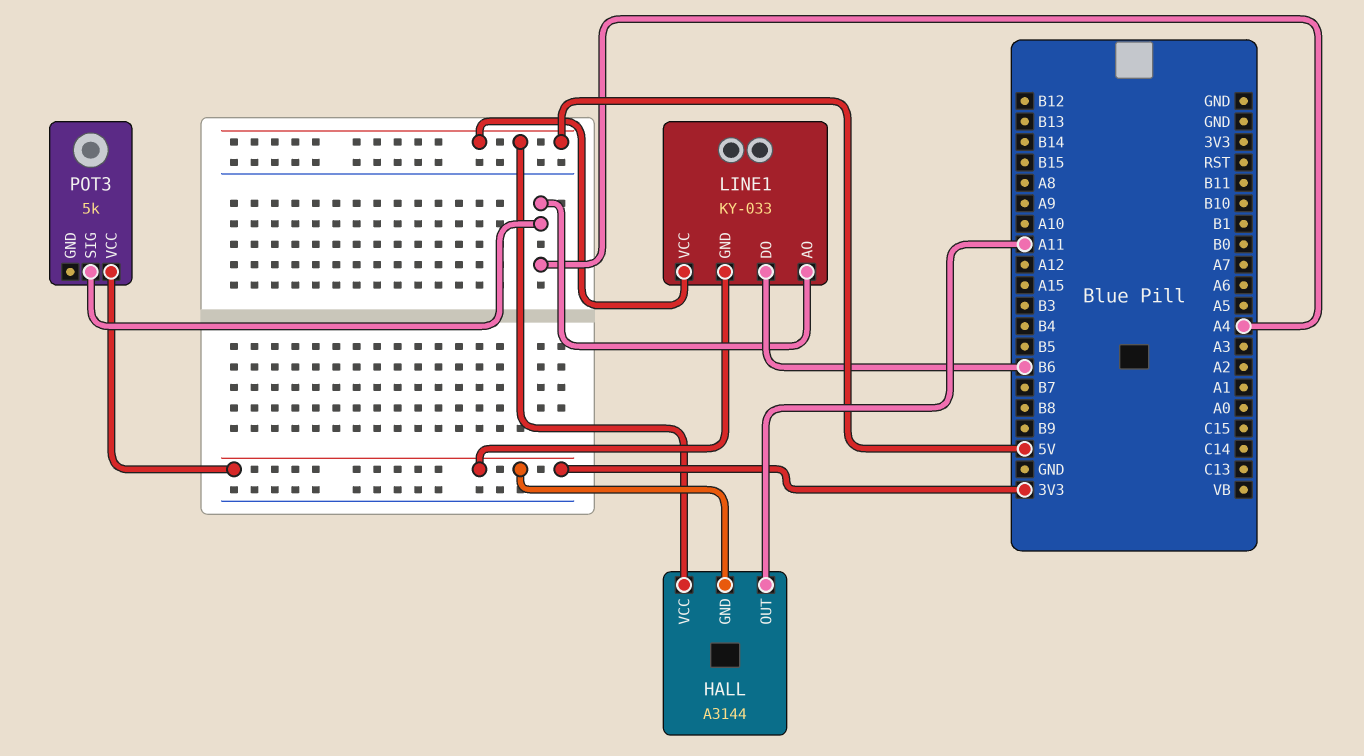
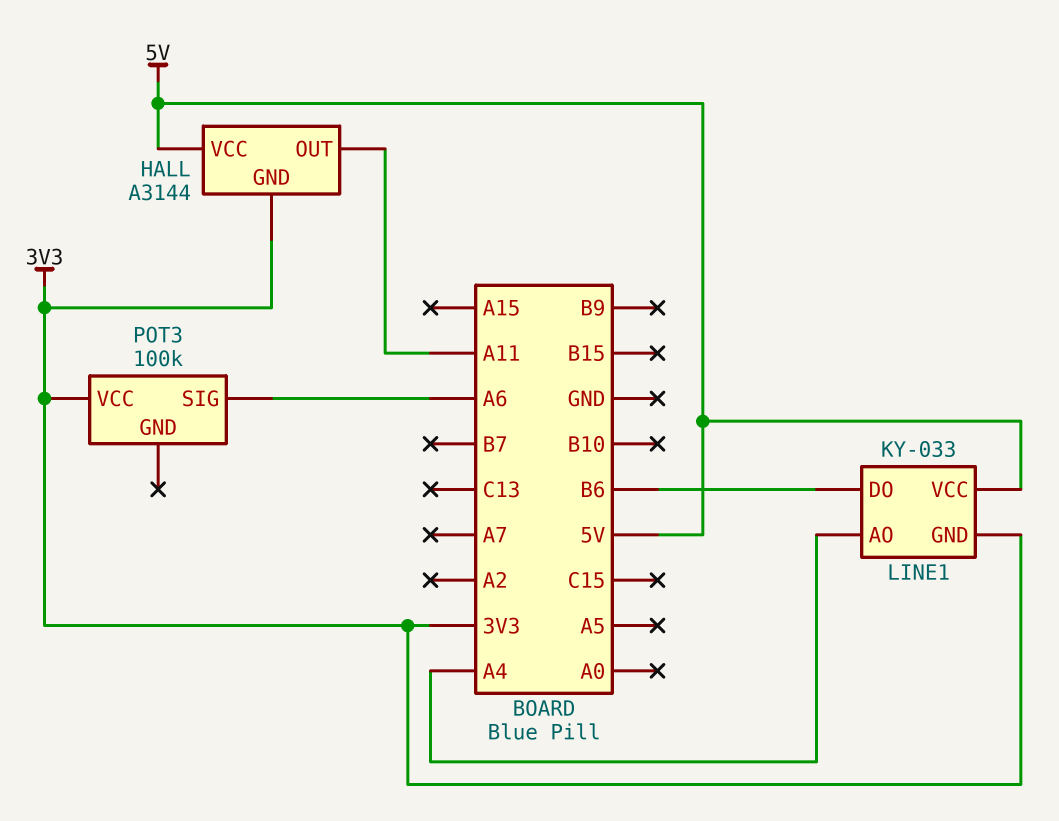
POT3: 5k -> 100k
POT3 pin SIG: A4 -> A6

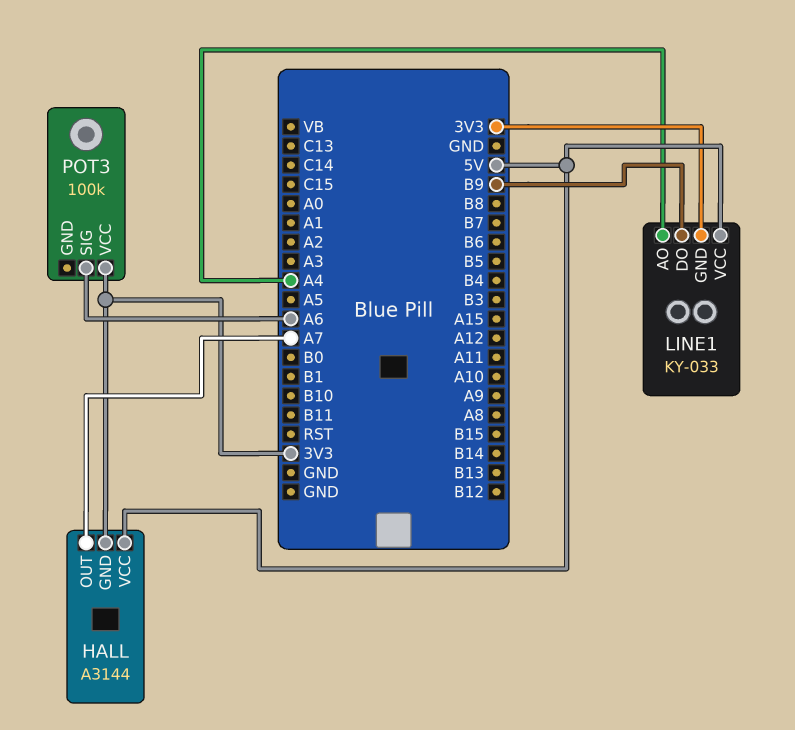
HALL pin OUT: A11 -> A7
LINE1 pin DO: B6 -> B9

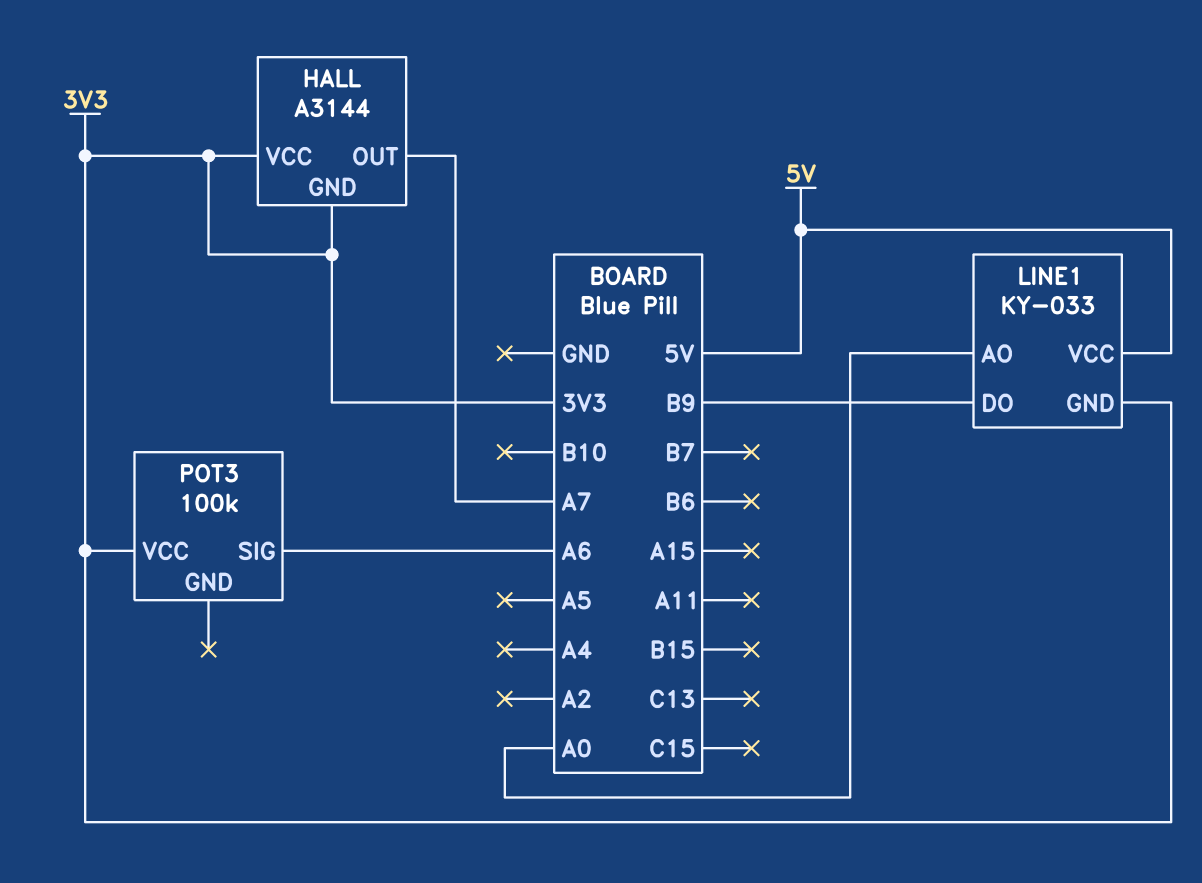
HALL pin VCC: 5V -> 3V3
LINE1 pin AO: A4 -> A0

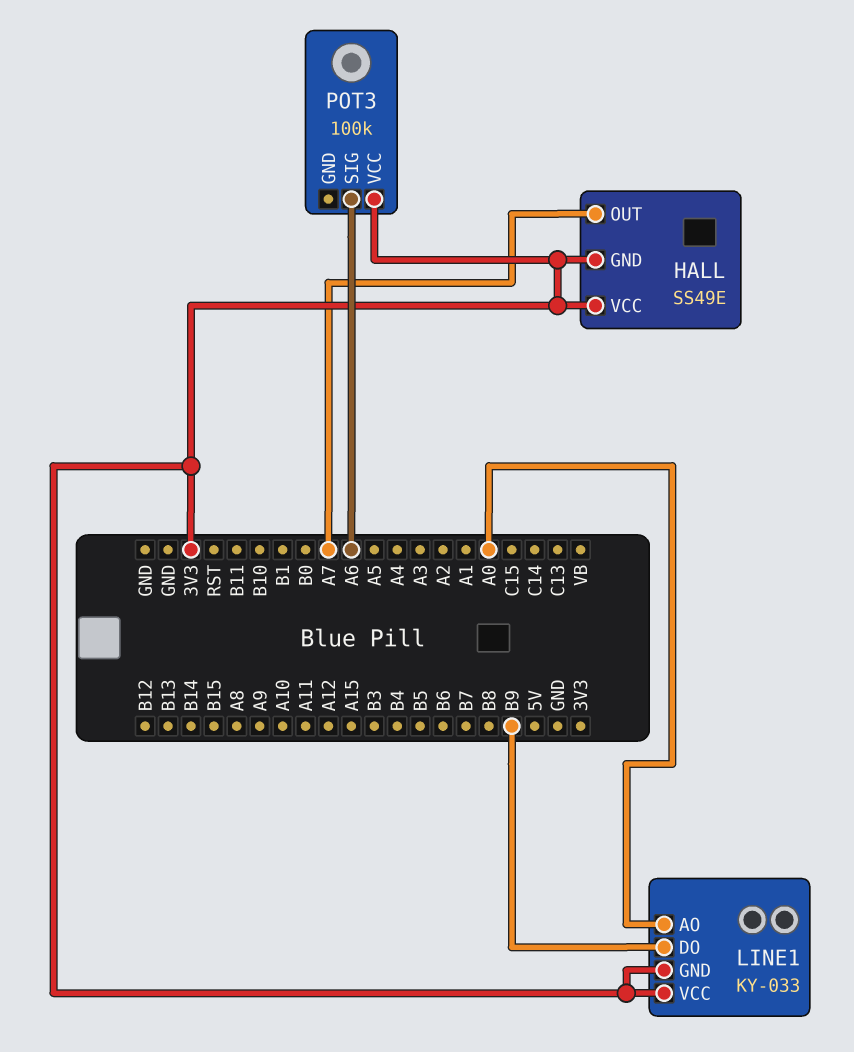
HALL: A3144 -> SS49E
LINE1 pin VCC: 5V -> 3V3

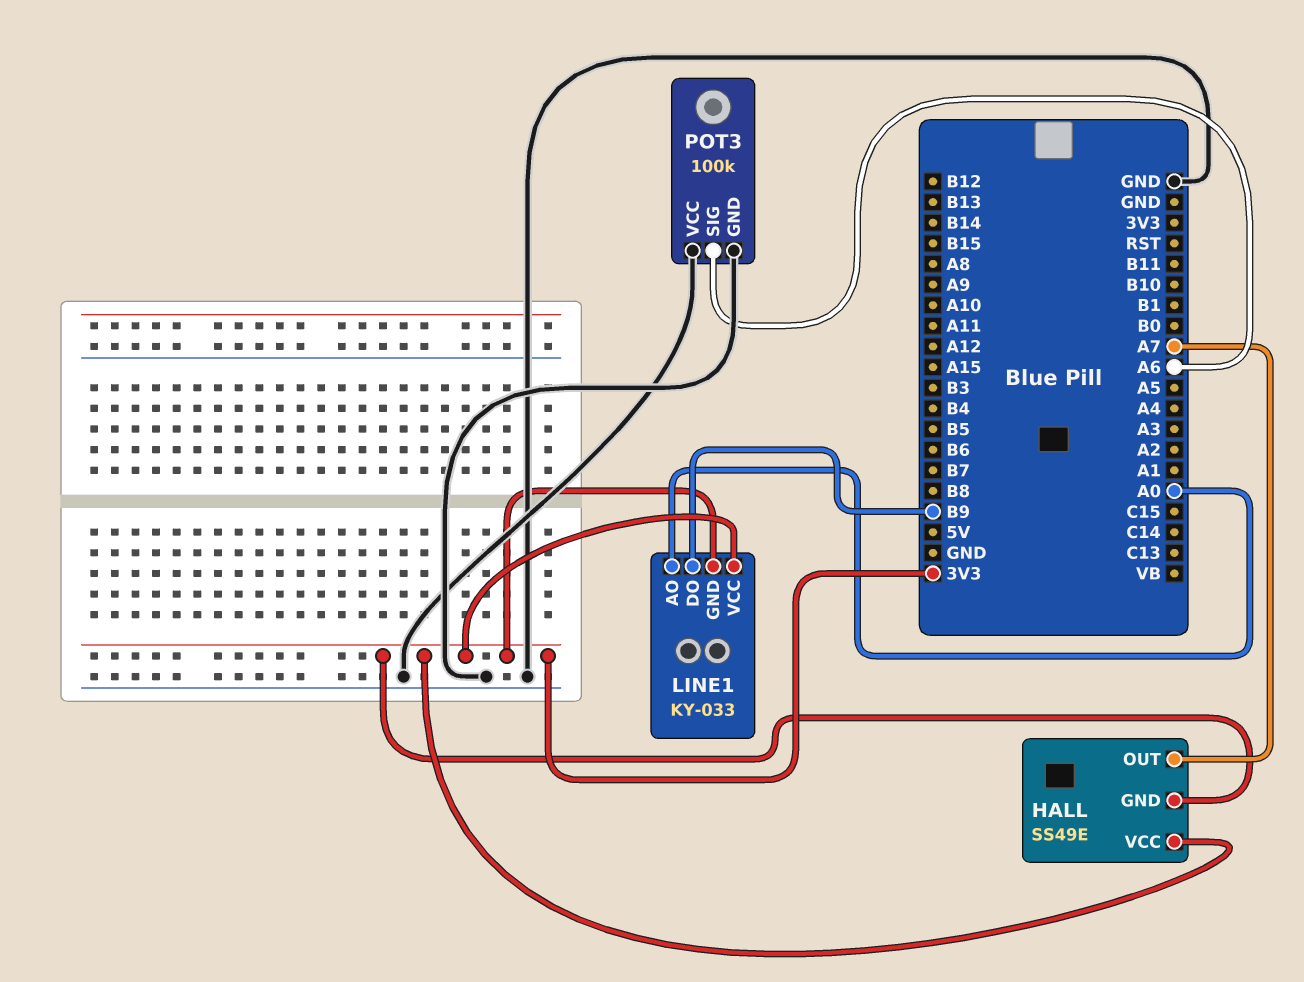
POT3 pin GND: none -> GND
POT3 pin VCC: 3V3 -> GND

